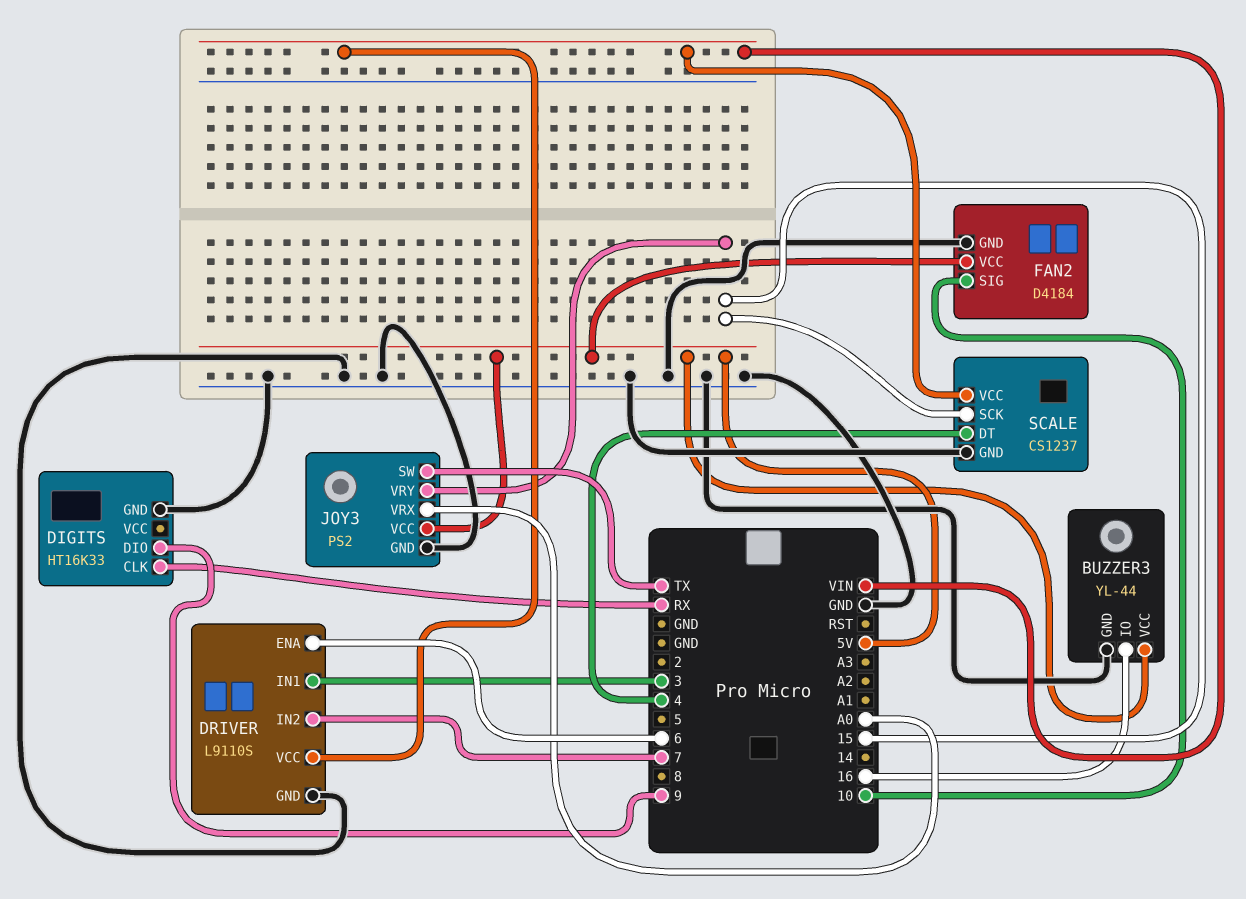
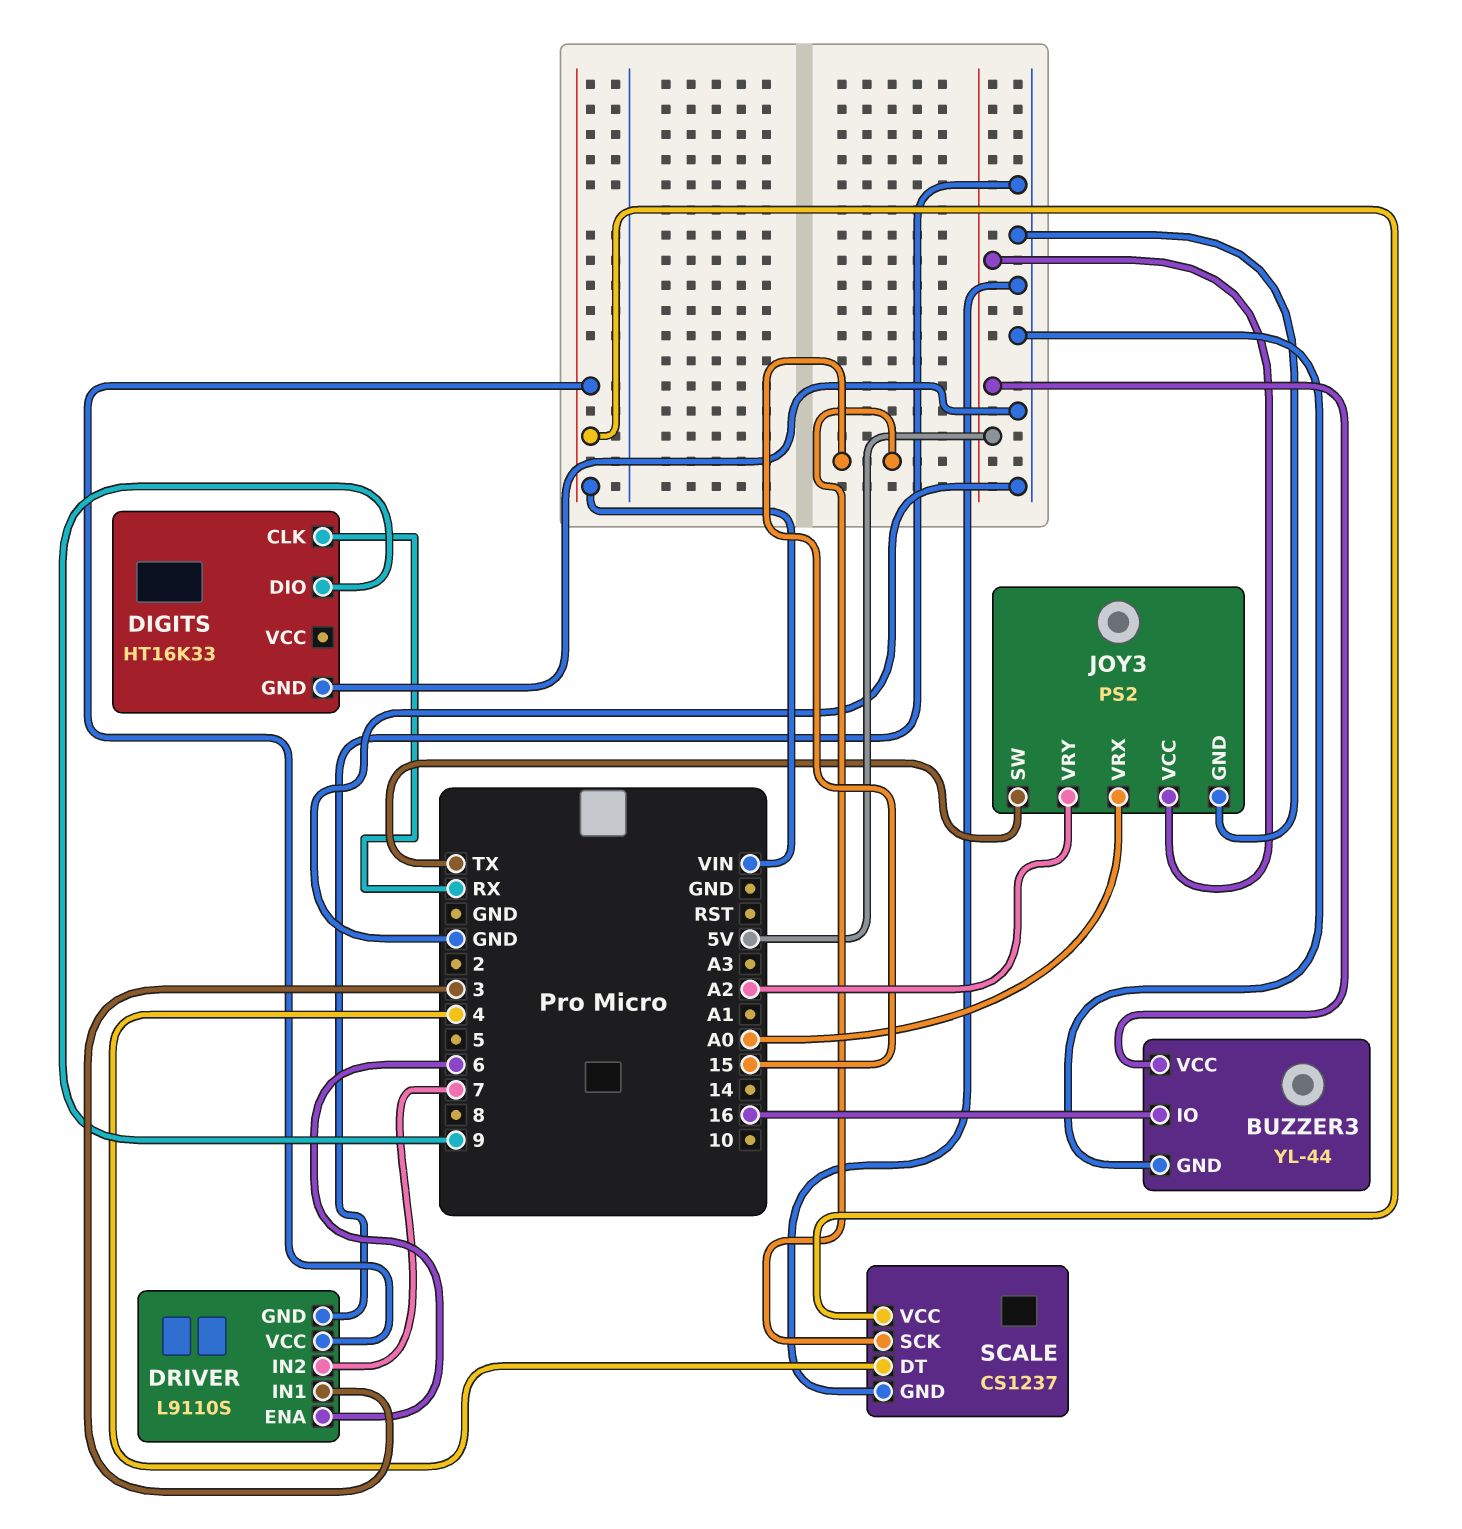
FAN2: D4184 -> none
FAN2 pin GND: GND -> none
FAN2 pin SIG: 10 -> none
FAN2 pin VCC: 5V -> none
JOY3 pin VRY: 15 -> A2

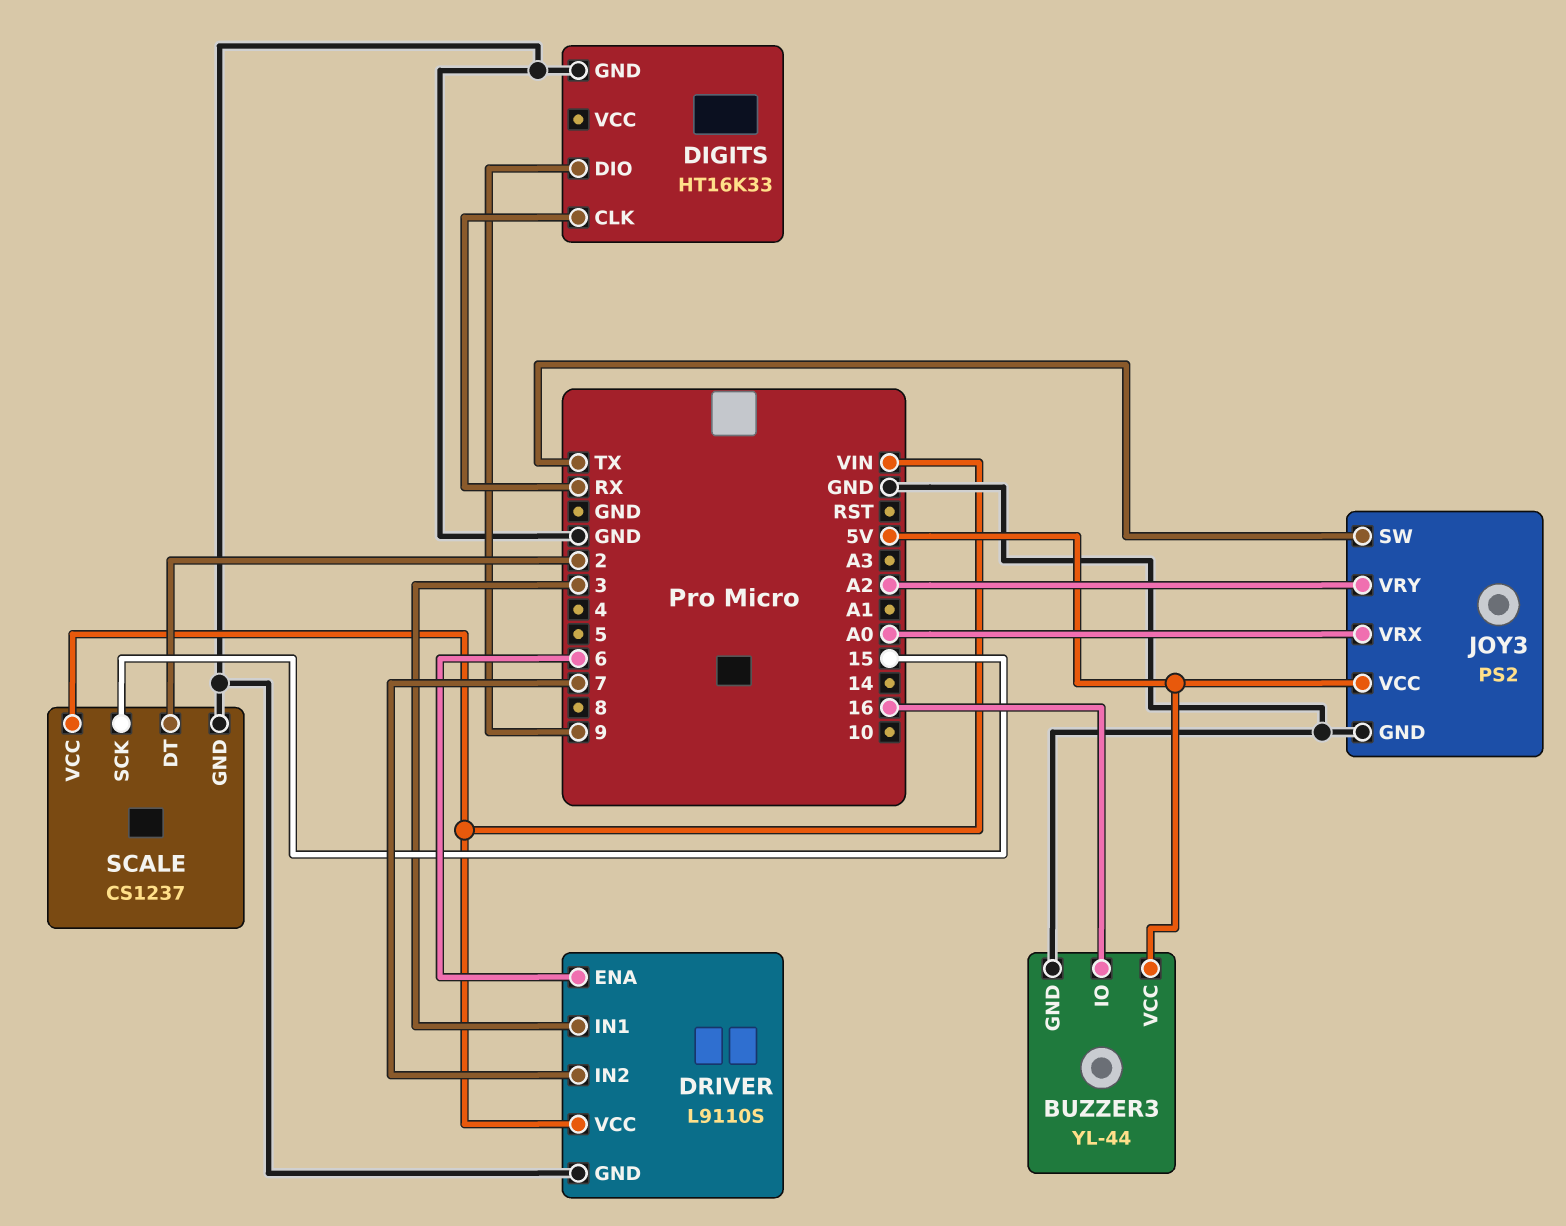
SCALE pin DT: 4 -> 2

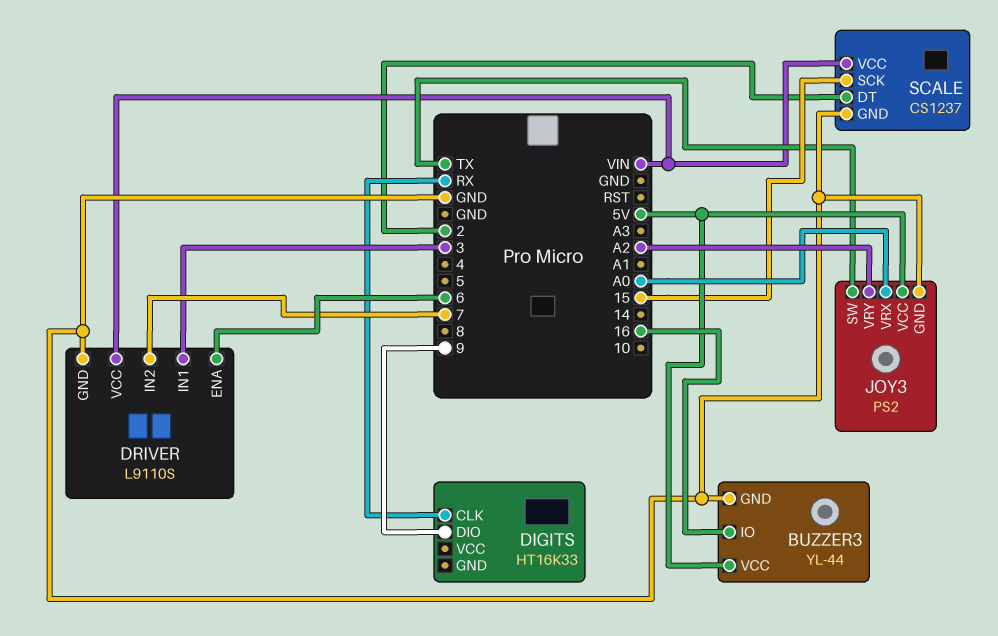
DIGITS pin GND: GND -> none

